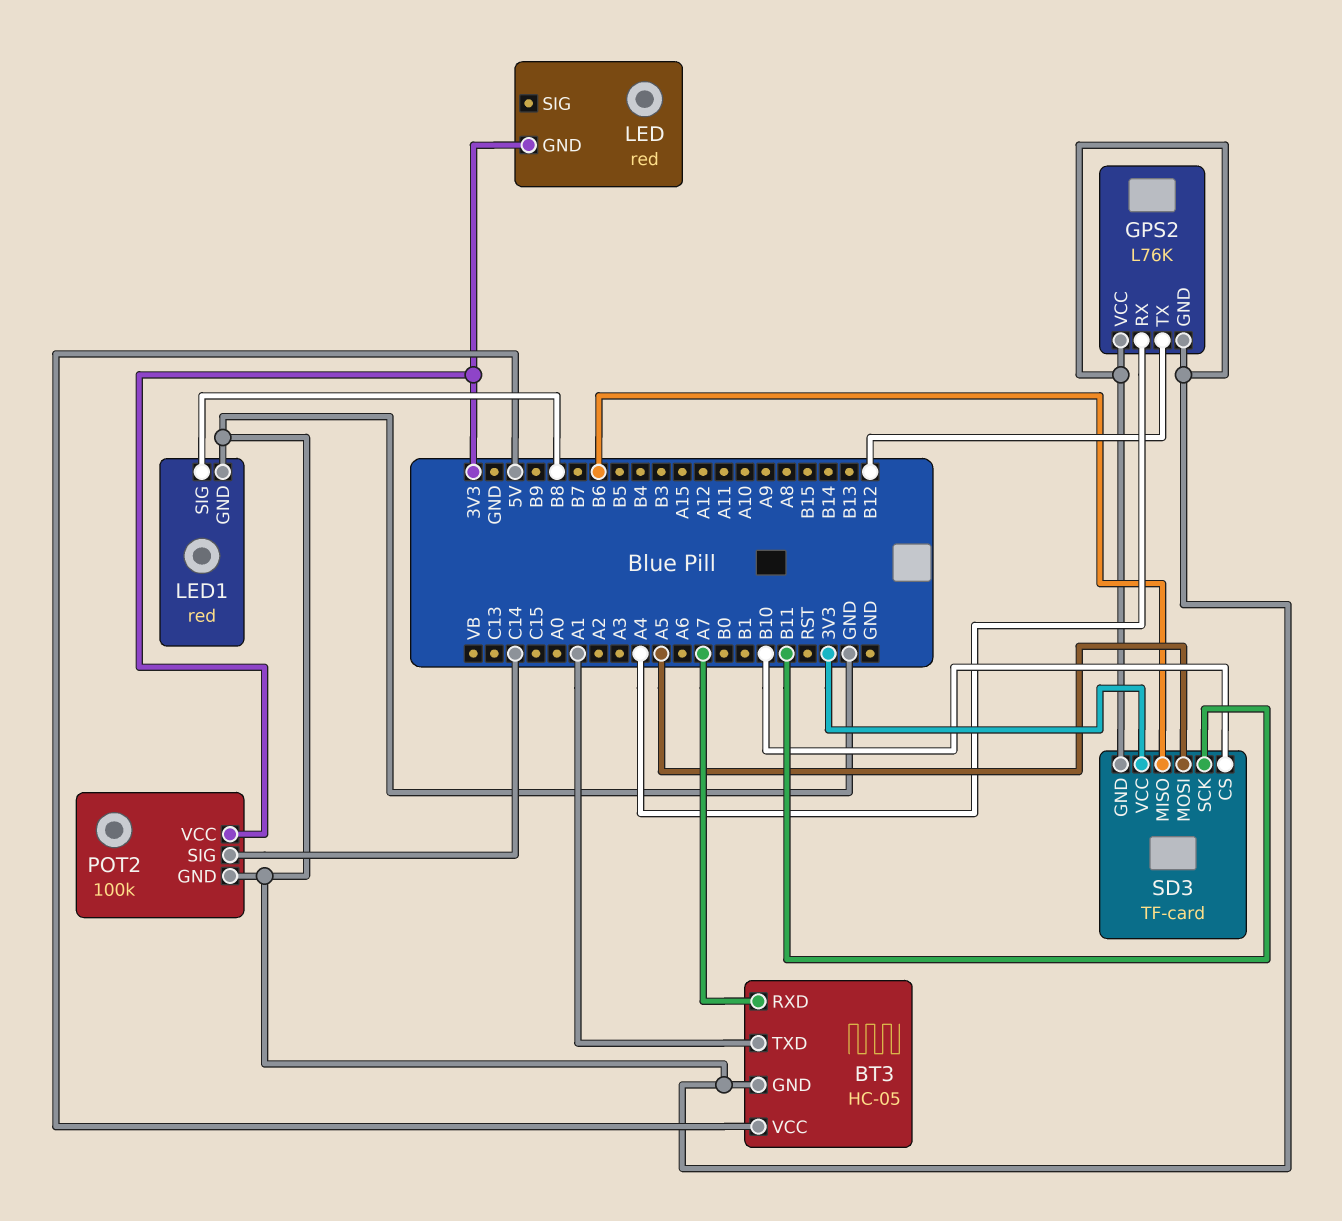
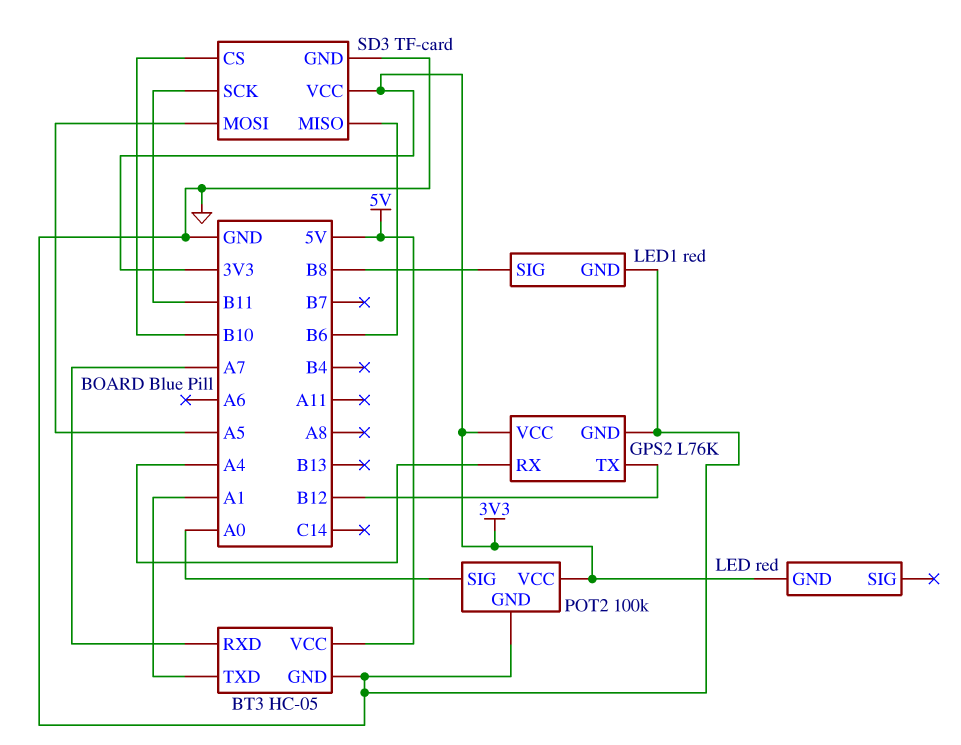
GPS2 pin VCC: GND -> 3V3
POT2 pin SIG: C14 -> A0

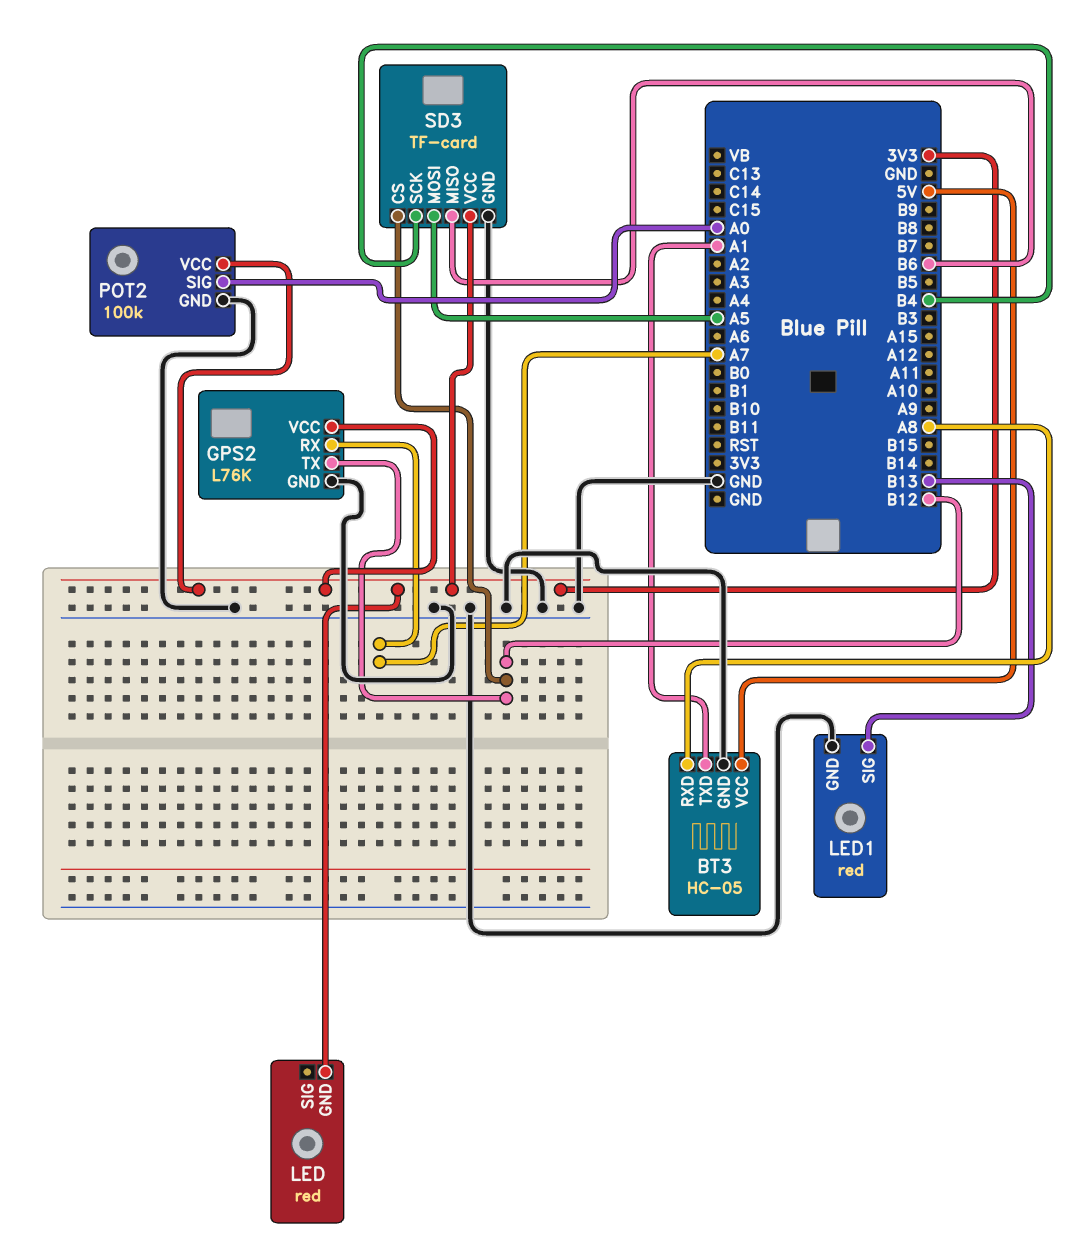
BT3 pin RXD: A7 -> A8
GPS2 pin RX: A4 -> A7
LED1 pin SIG: B8 -> B13
SD3 pin CS: B10 -> B12
SD3 pin SCK: B11 -> B4

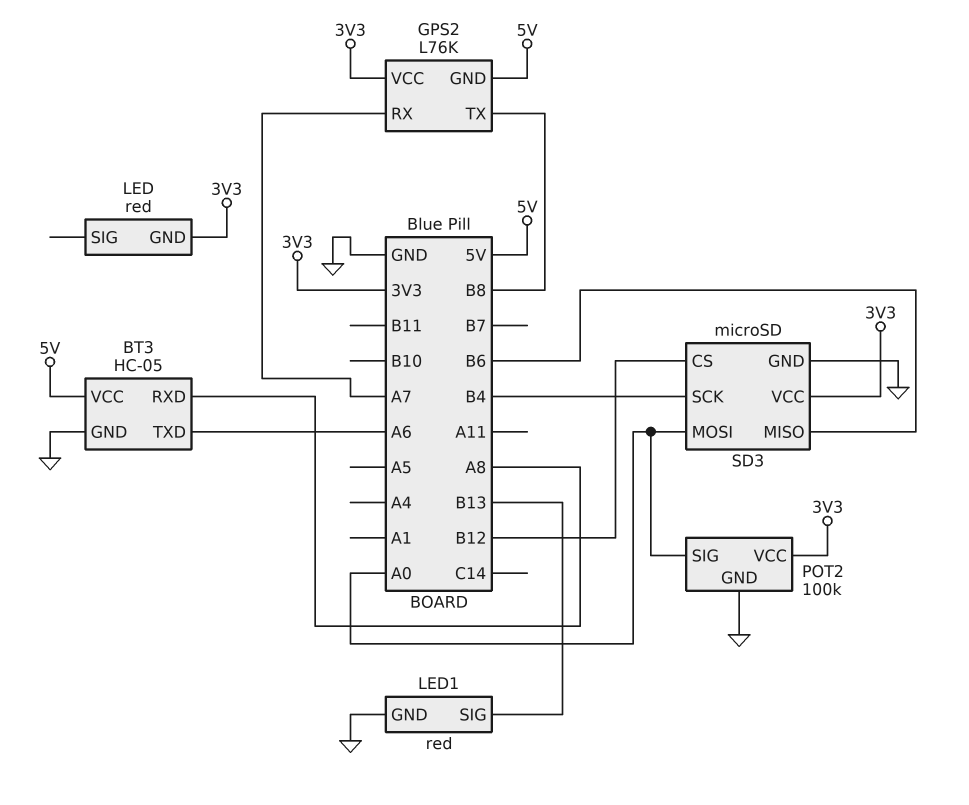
BT3 pin TXD: A1 -> A6
GPS2 pin GND: GND -> 5V
GPS2 pin TX: B12 -> B8
SD3: TF-card -> microSD
SD3 pin MOSI: A5 -> A0

